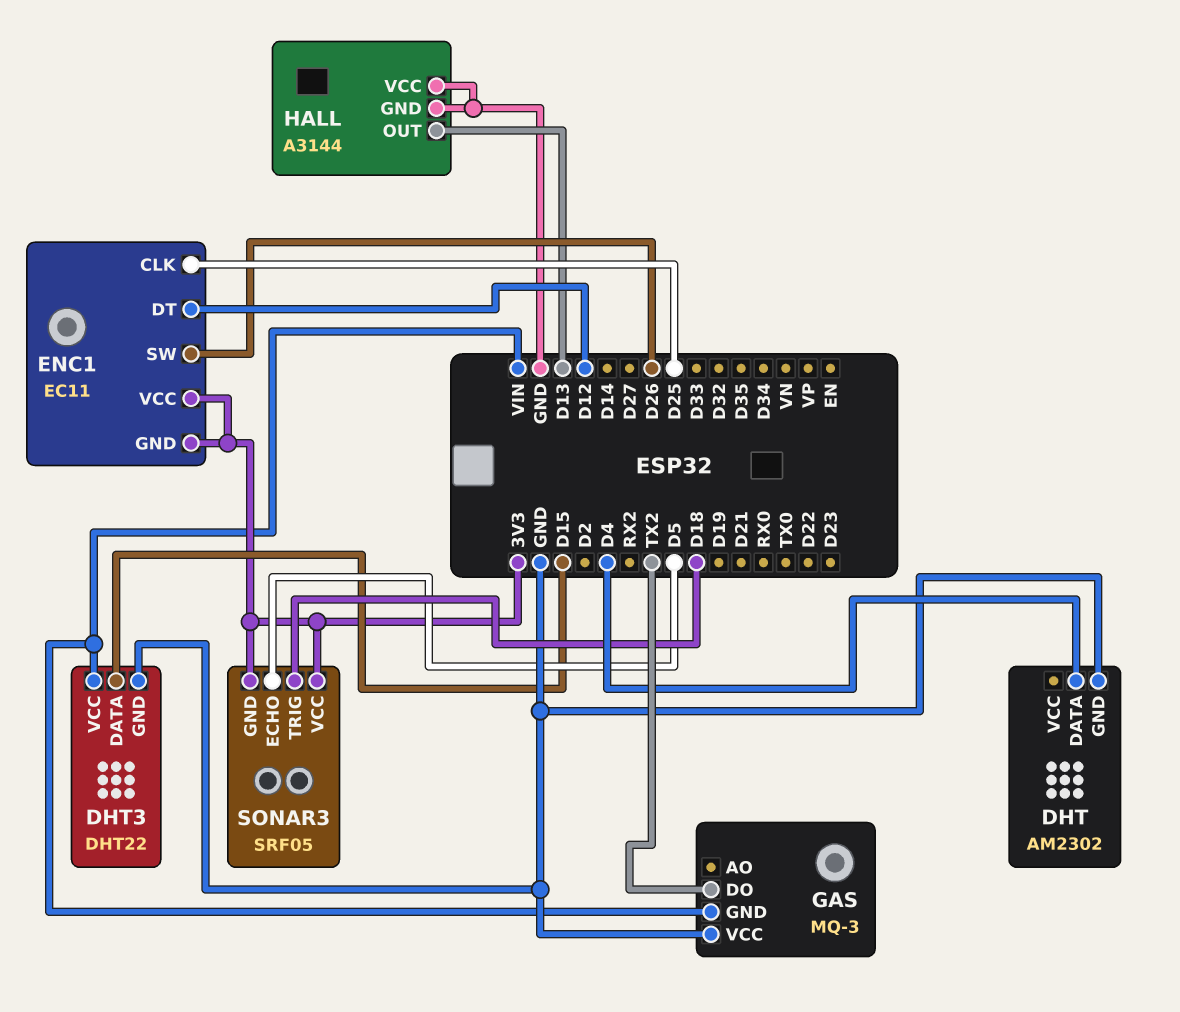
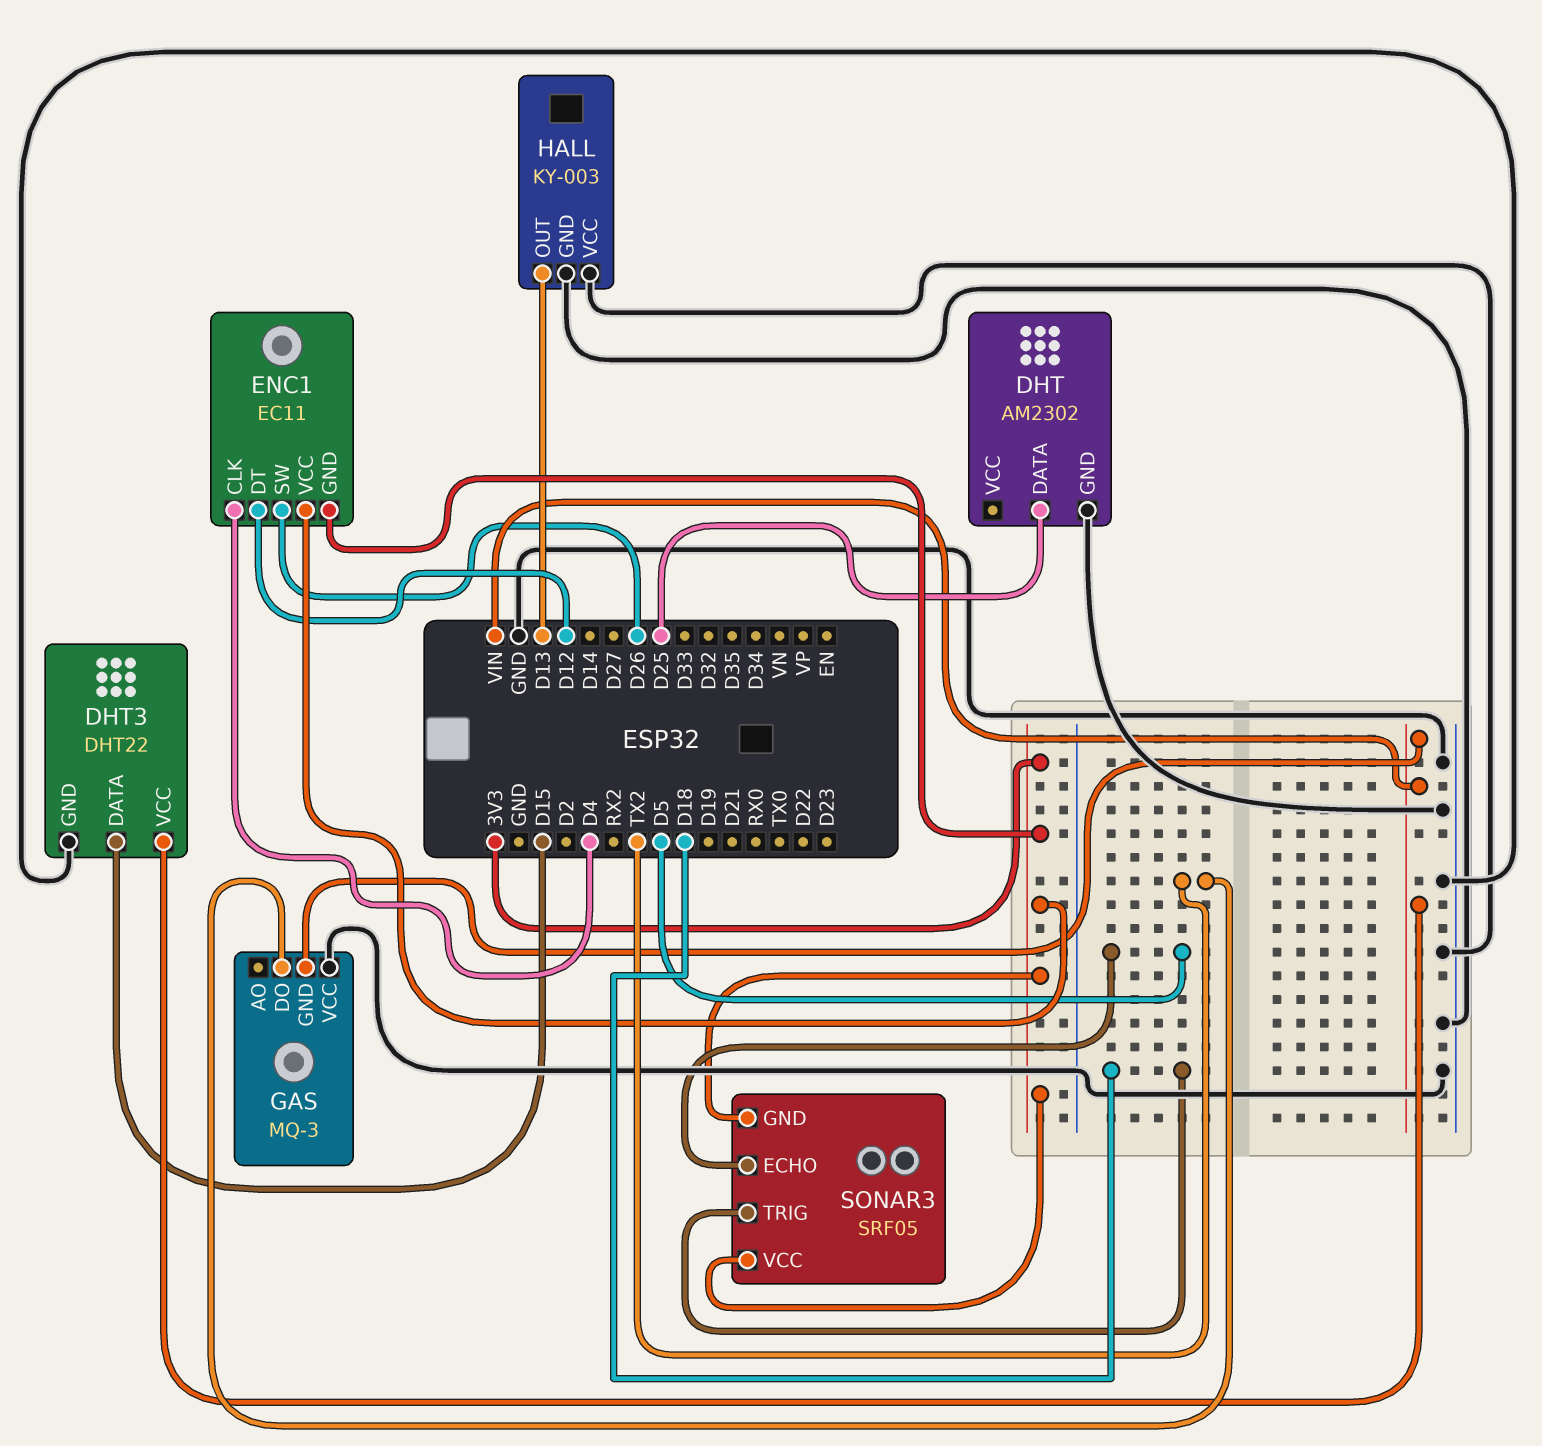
DHT pin DATA: D4 -> D25
ENC1 pin CLK: D25 -> D4
HALL: A3144 -> KY-003

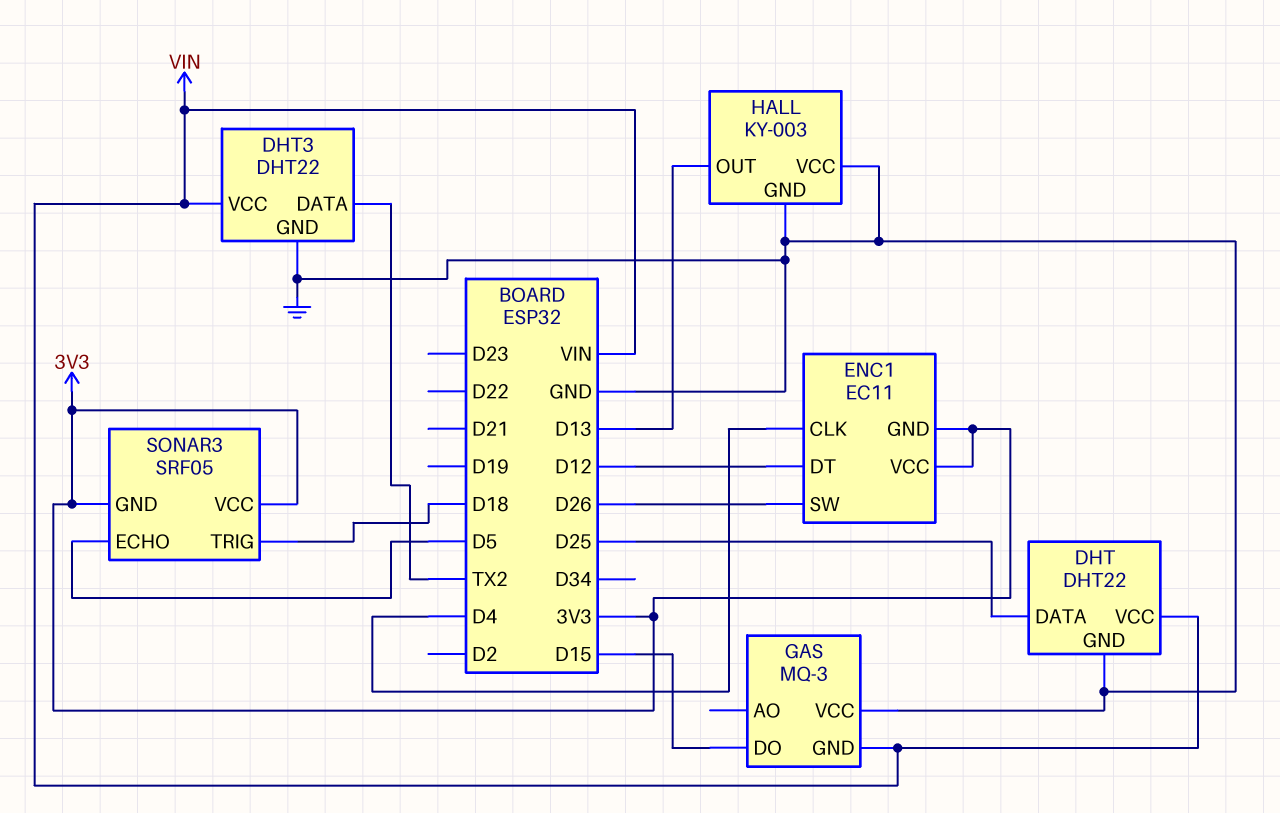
DHT: AM2302 -> DHT22
DHT pin VCC: none -> VIN
DHT3 pin DATA: D15 -> TX2
GAS pin DO: TX2 -> D15

